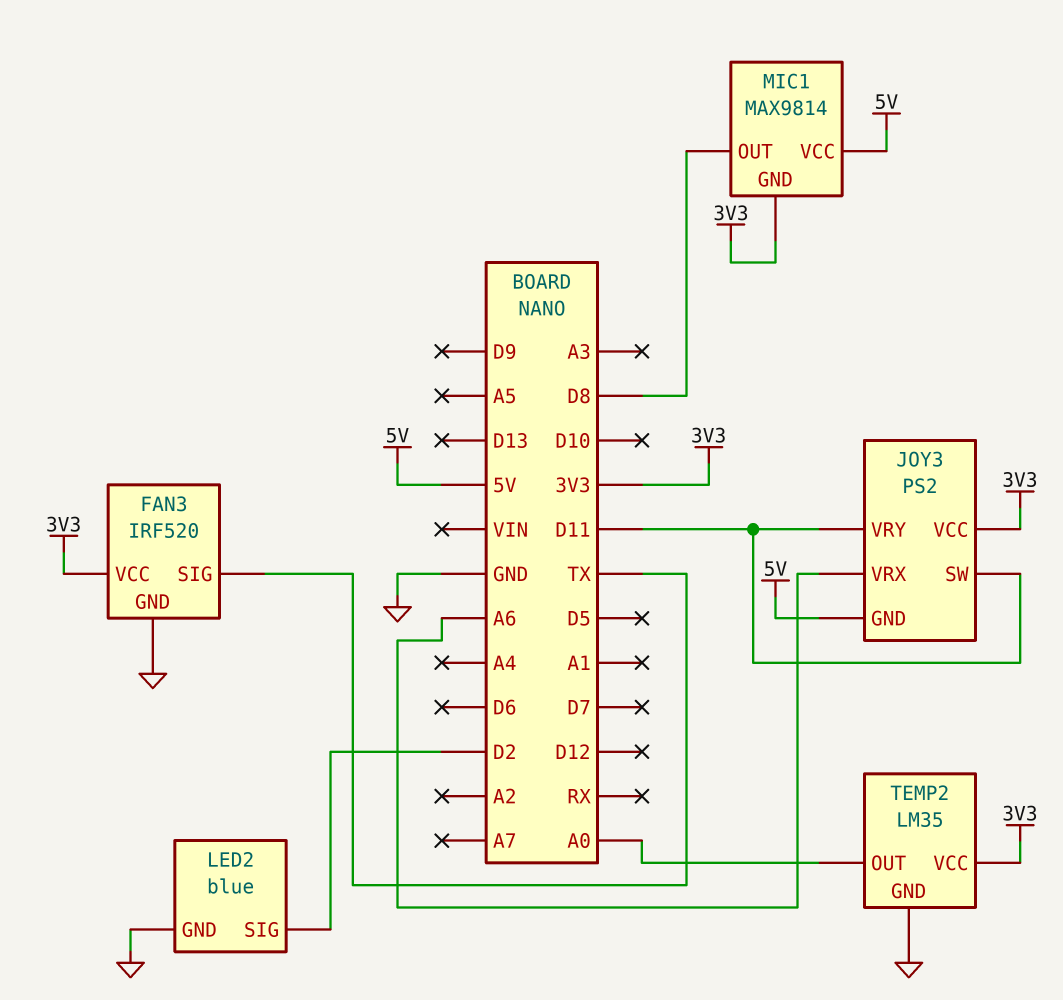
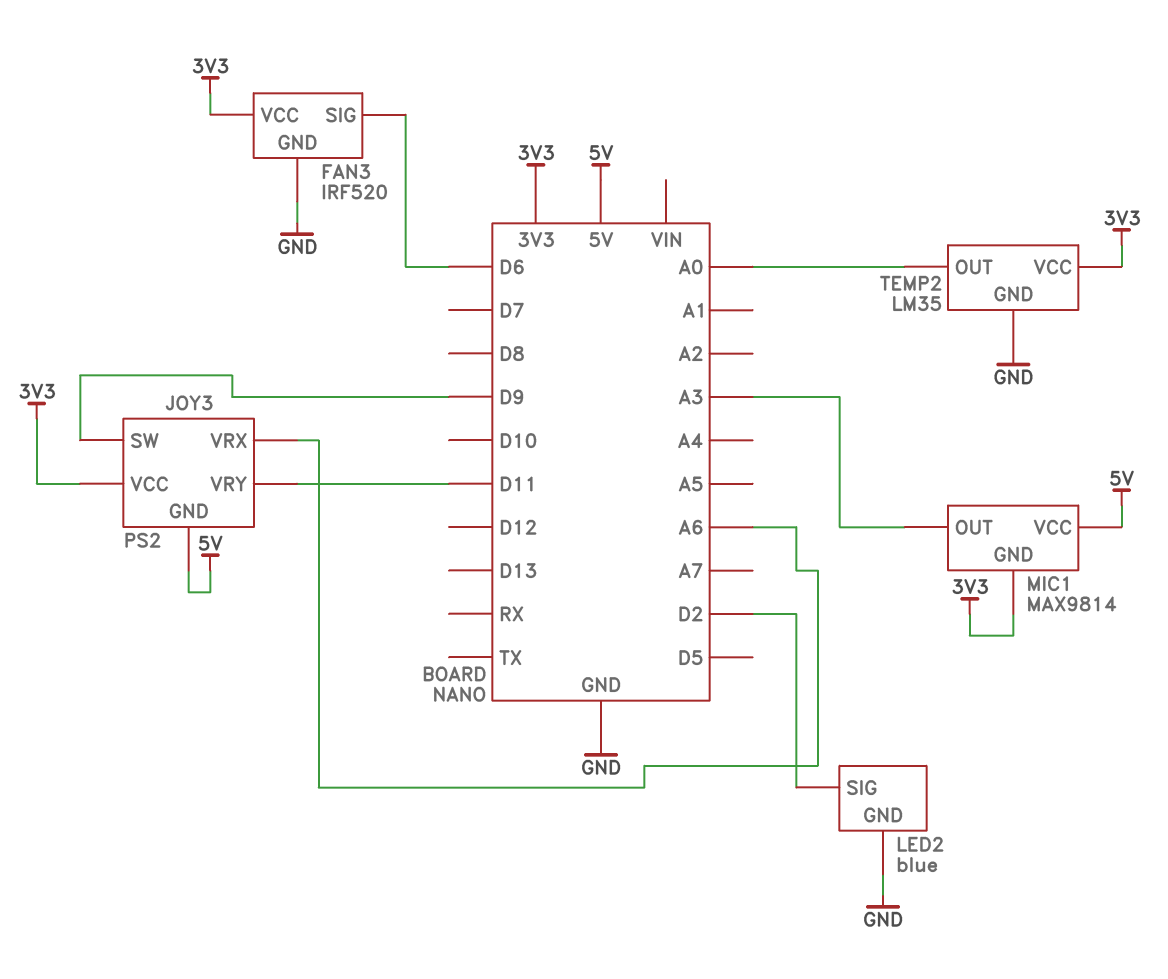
FAN3 pin SIG: TX -> D6
JOY3 pin SW: D11 -> D9
MIC1 pin OUT: D8 -> A3

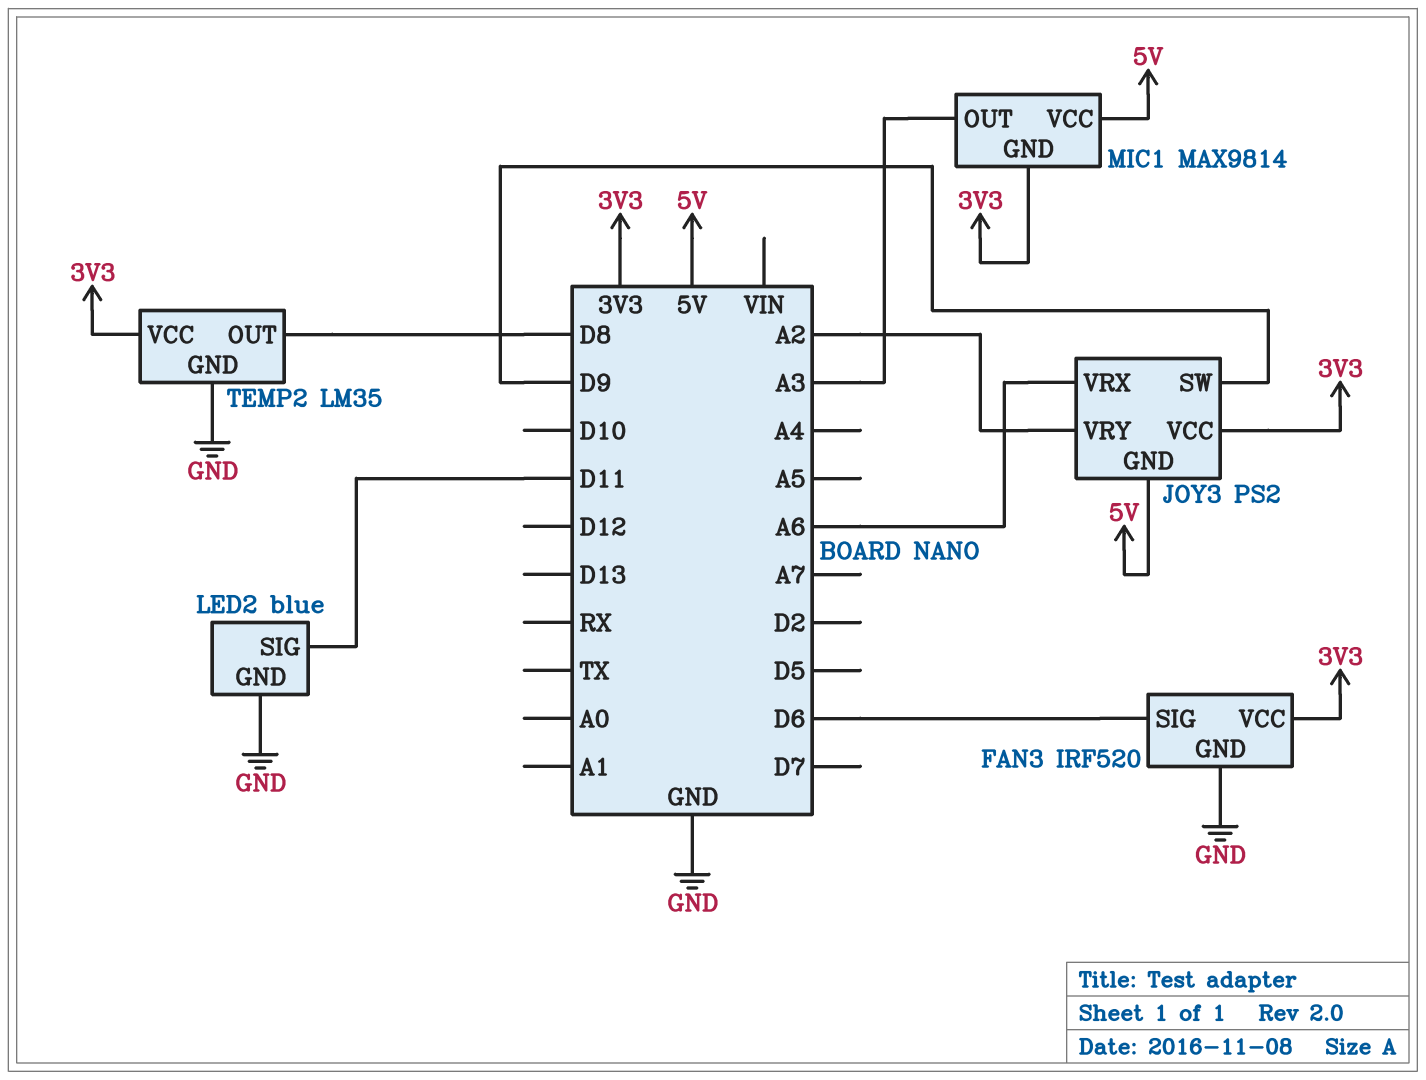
JOY3 pin VRY: D11 -> A2
LED2 pin SIG: D2 -> D11
TEMP2 pin OUT: A0 -> D8

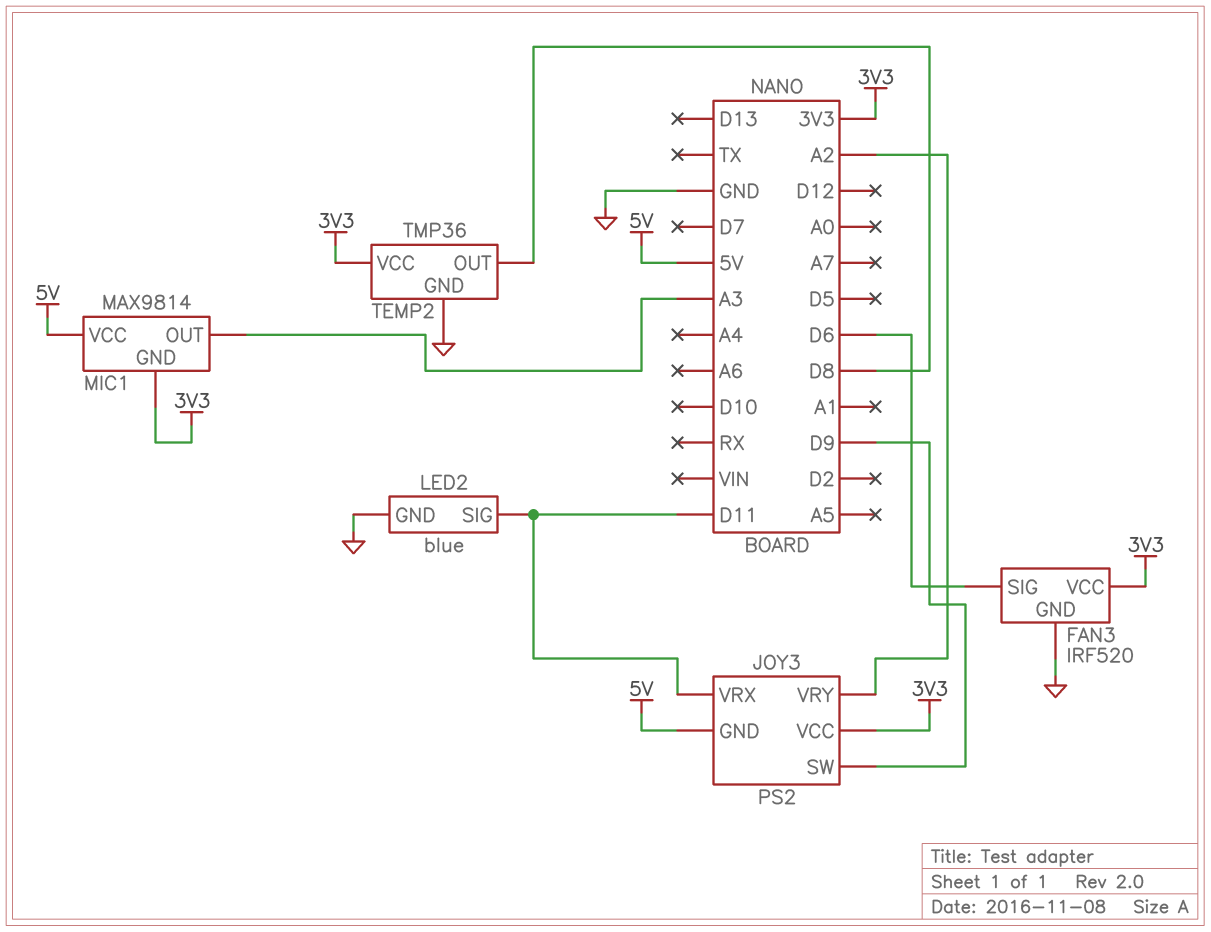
JOY3 pin VRX: A6 -> D11
TEMP2: LM35 -> TMP36

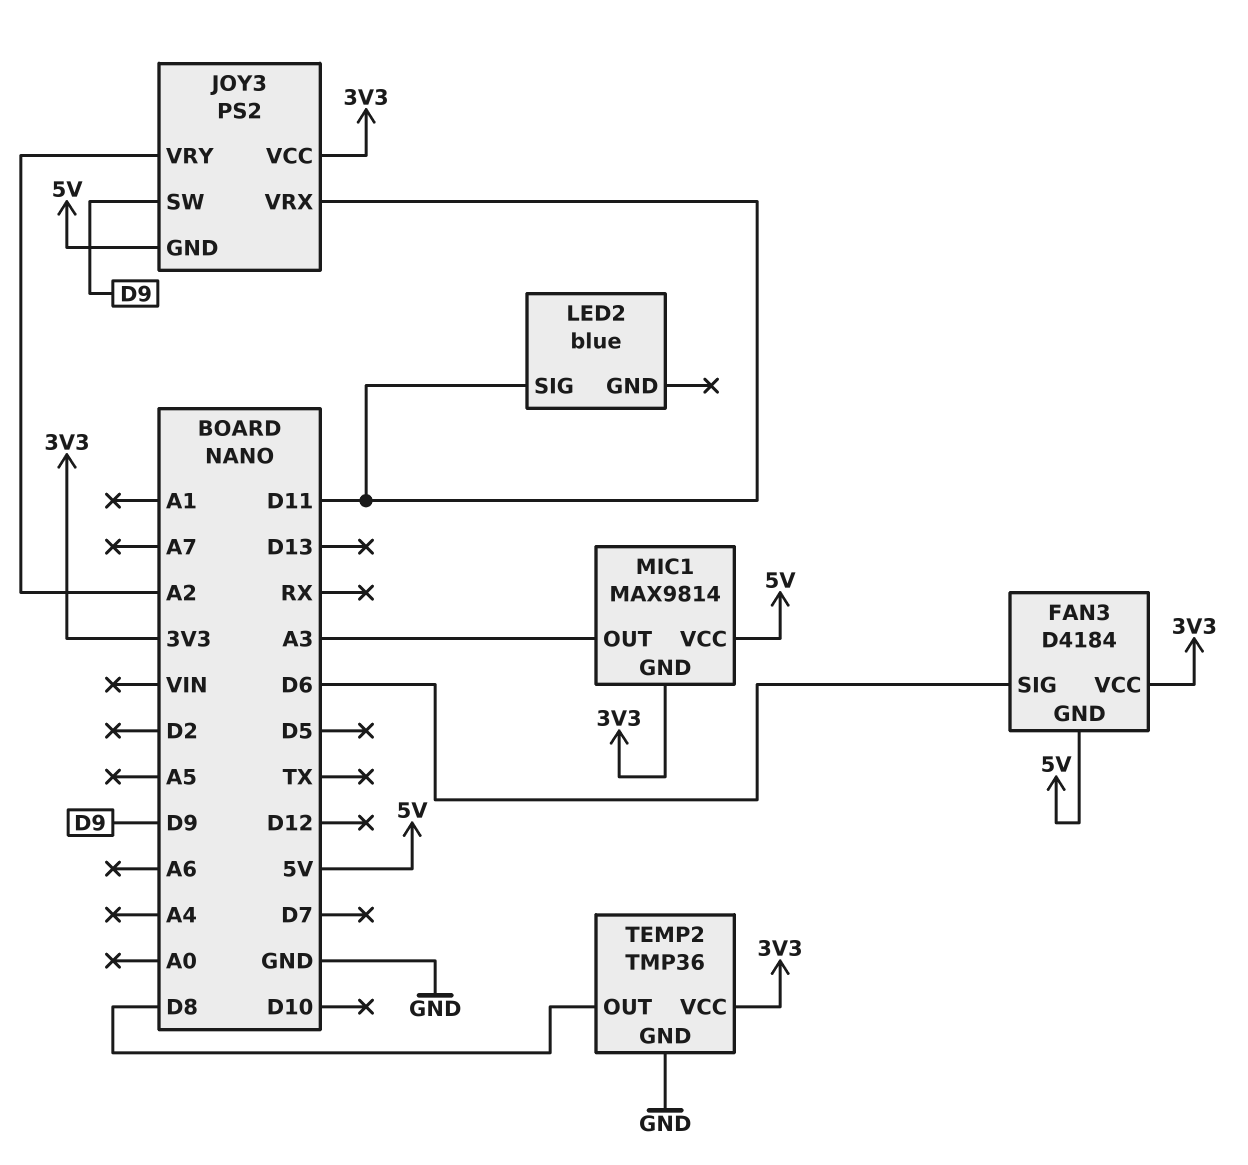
FAN3: IRF520 -> D4184
FAN3 pin GND: GND -> 5V
LED2 pin GND: GND -> none

